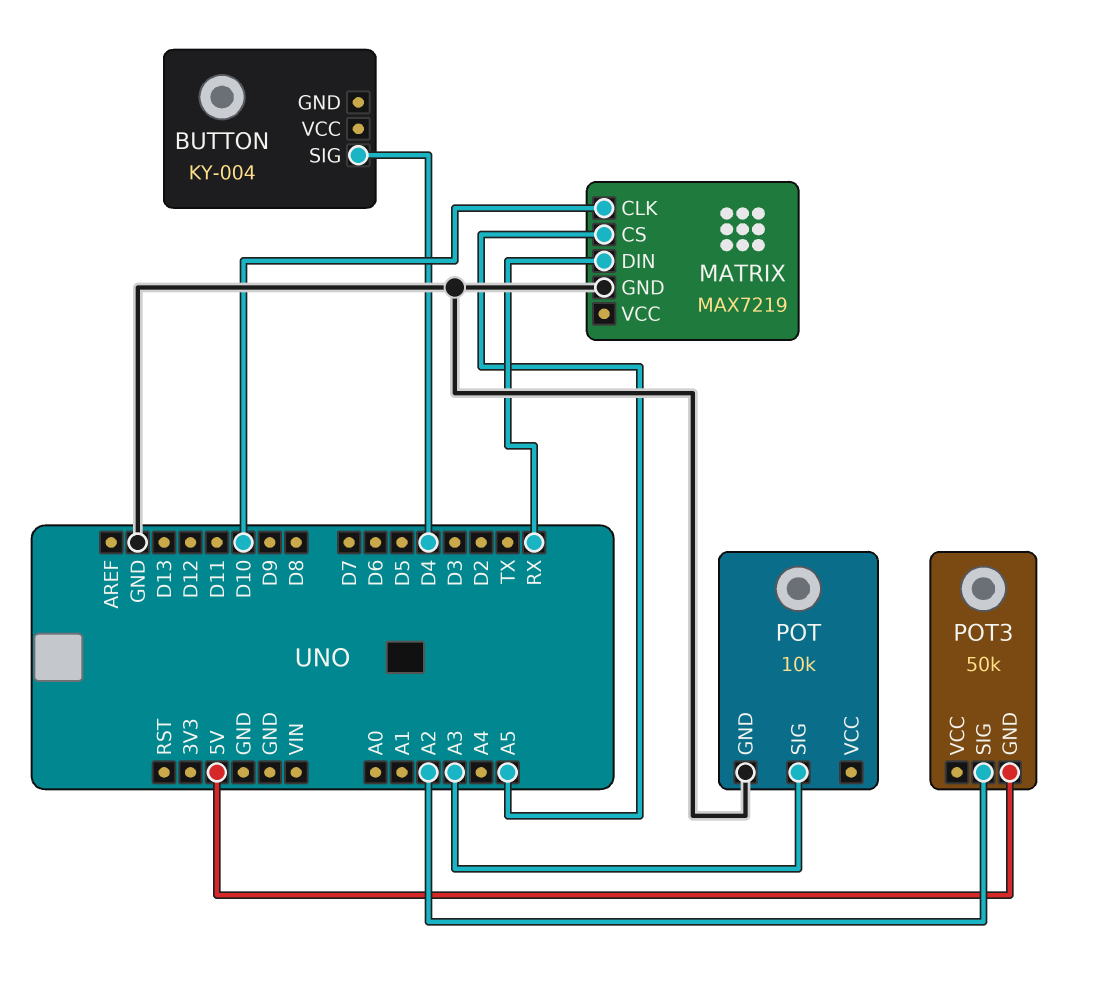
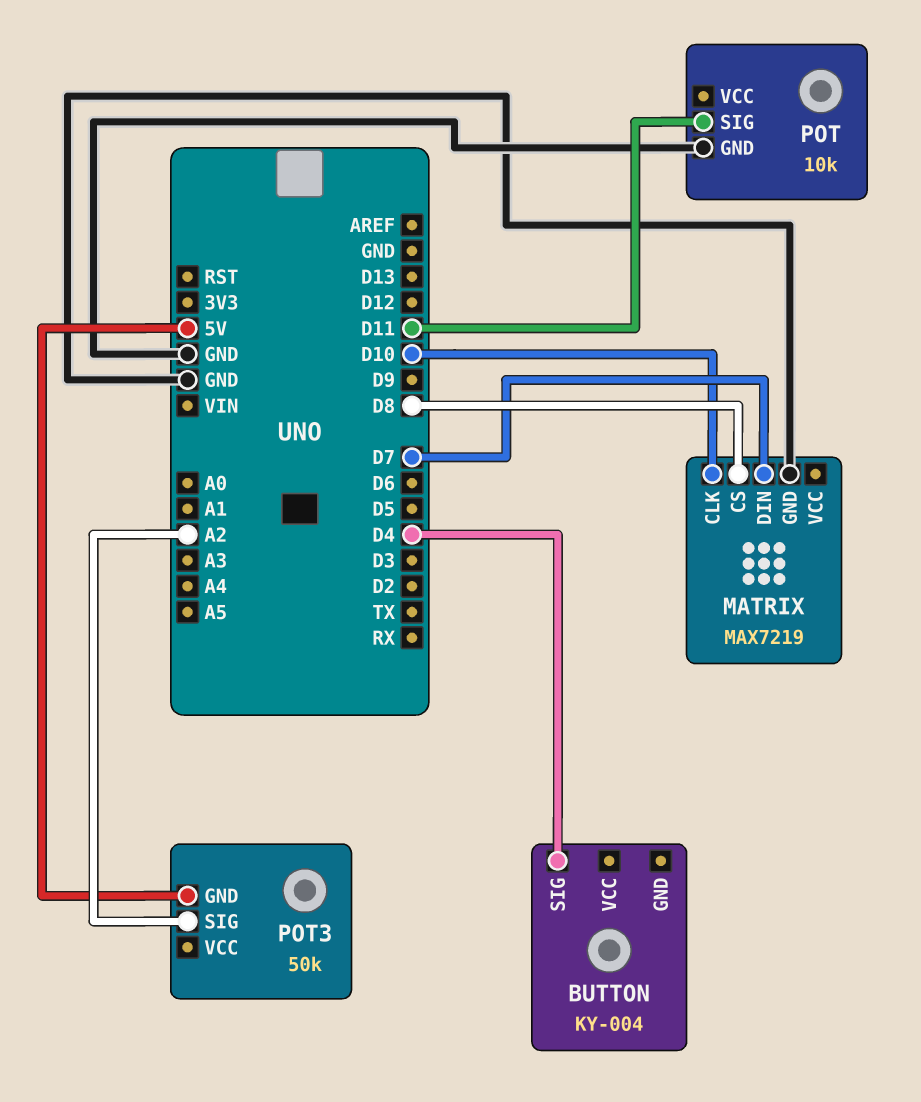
MATRIX pin CS: A5 -> D8
MATRIX pin DIN: RX -> D7
POT pin SIG: A3 -> D11

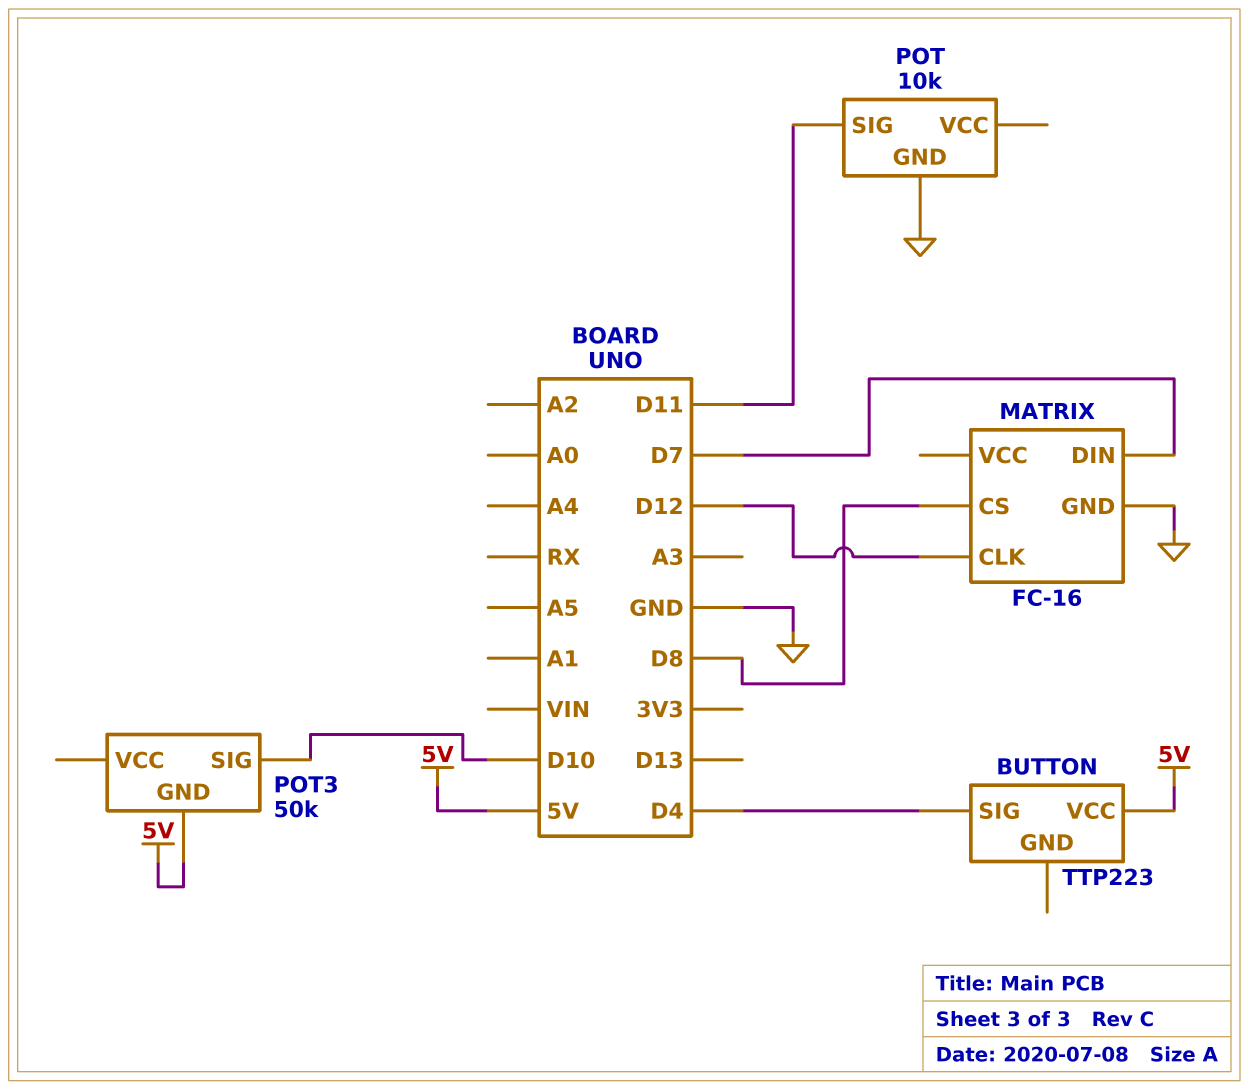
BUTTON: KY-004 -> TTP223
BUTTON pin VCC: none -> 5V
MATRIX: MAX7219 -> FC-16
MATRIX pin CLK: D10 -> D12
POT3 pin SIG: A2 -> D10

